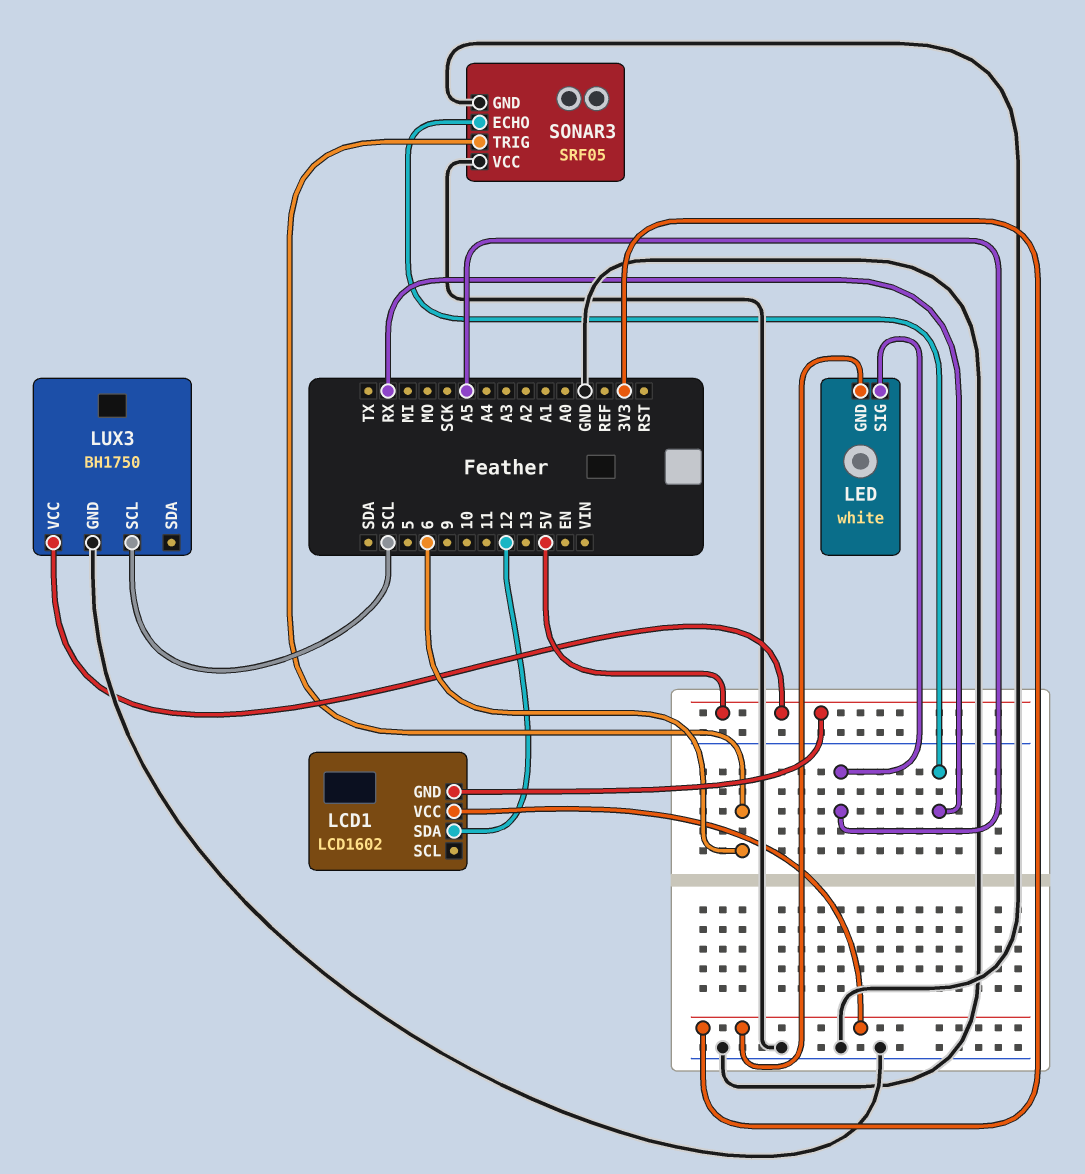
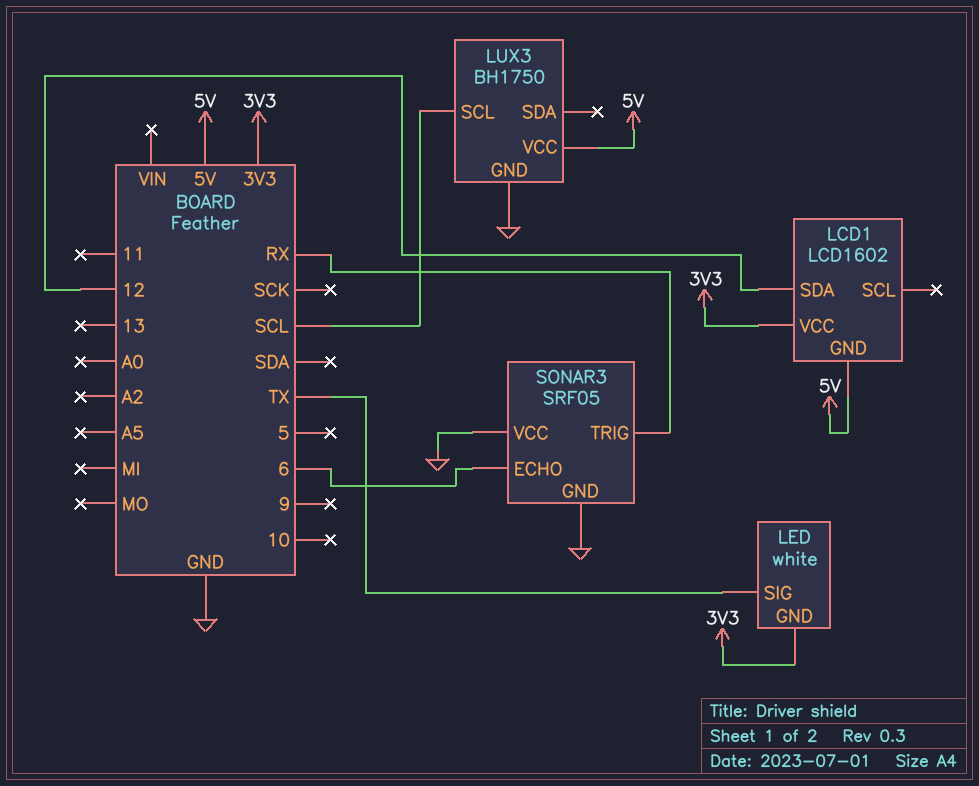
LED pin SIG: A5 -> TX
SONAR3 pin ECHO: RX -> 6
SONAR3 pin TRIG: 6 -> RX

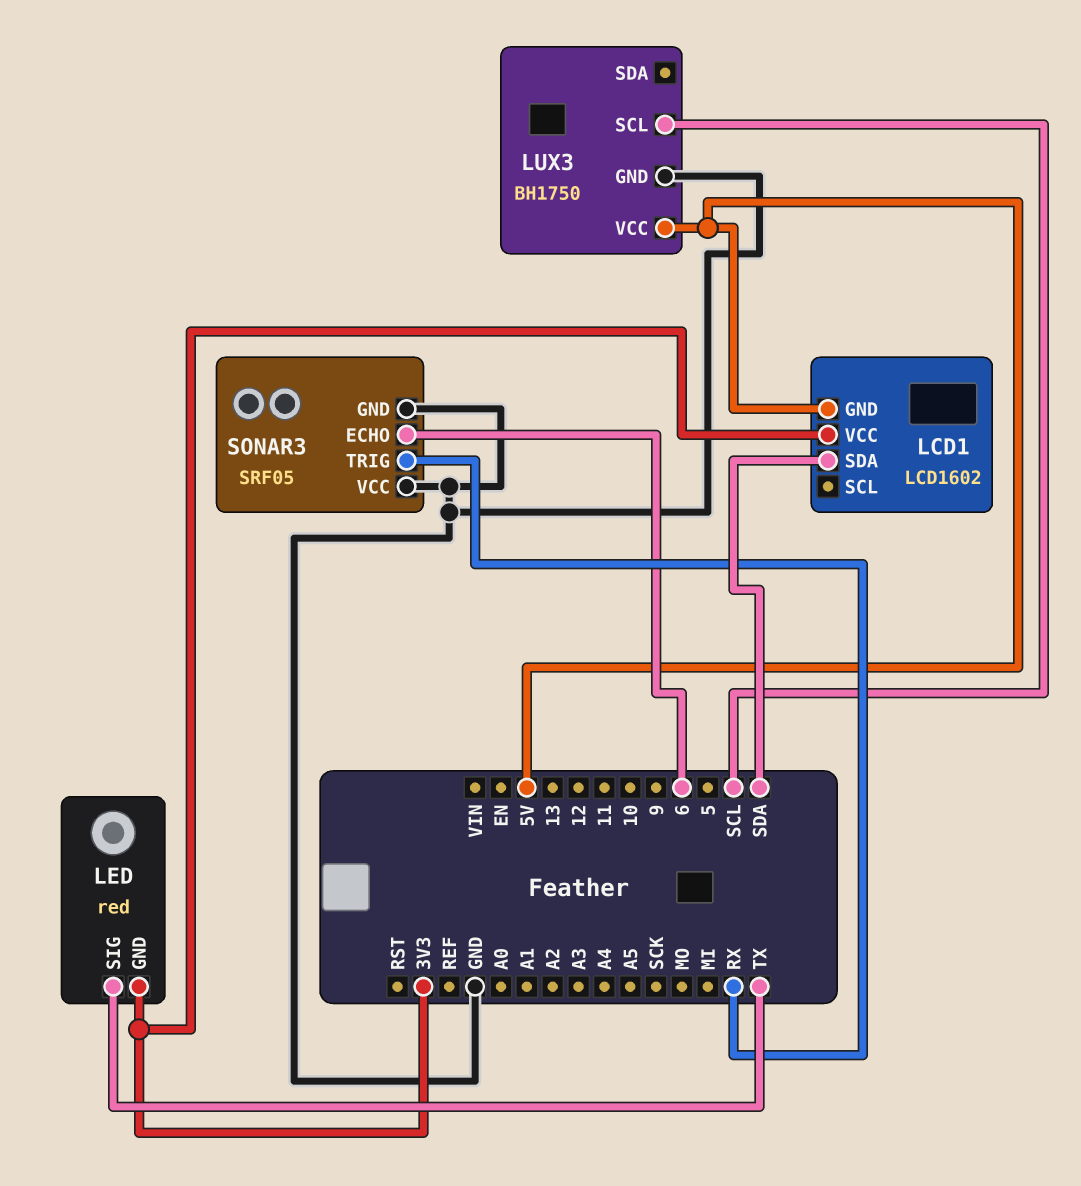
LCD1 pin SDA: 12 -> SDA
LED: white -> red

